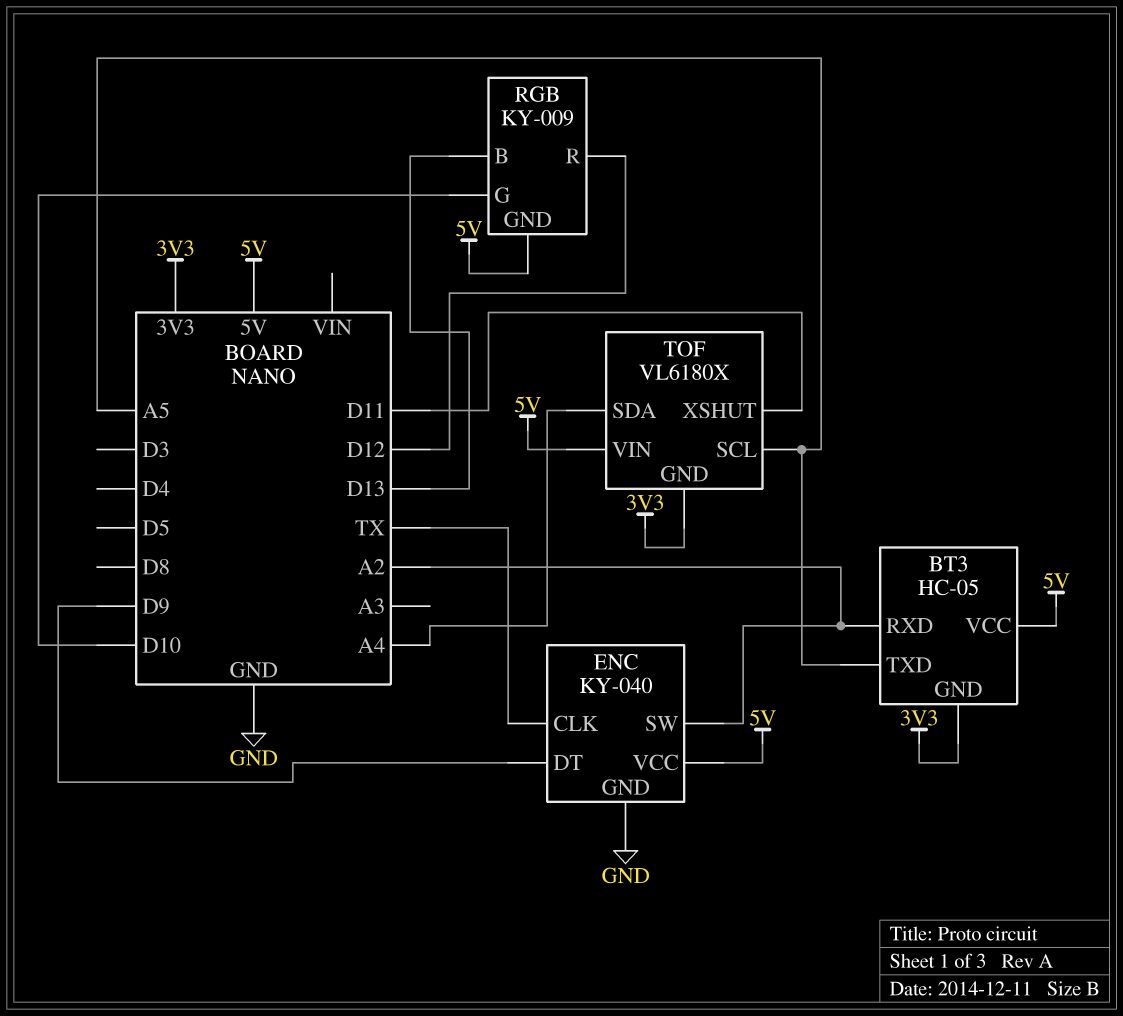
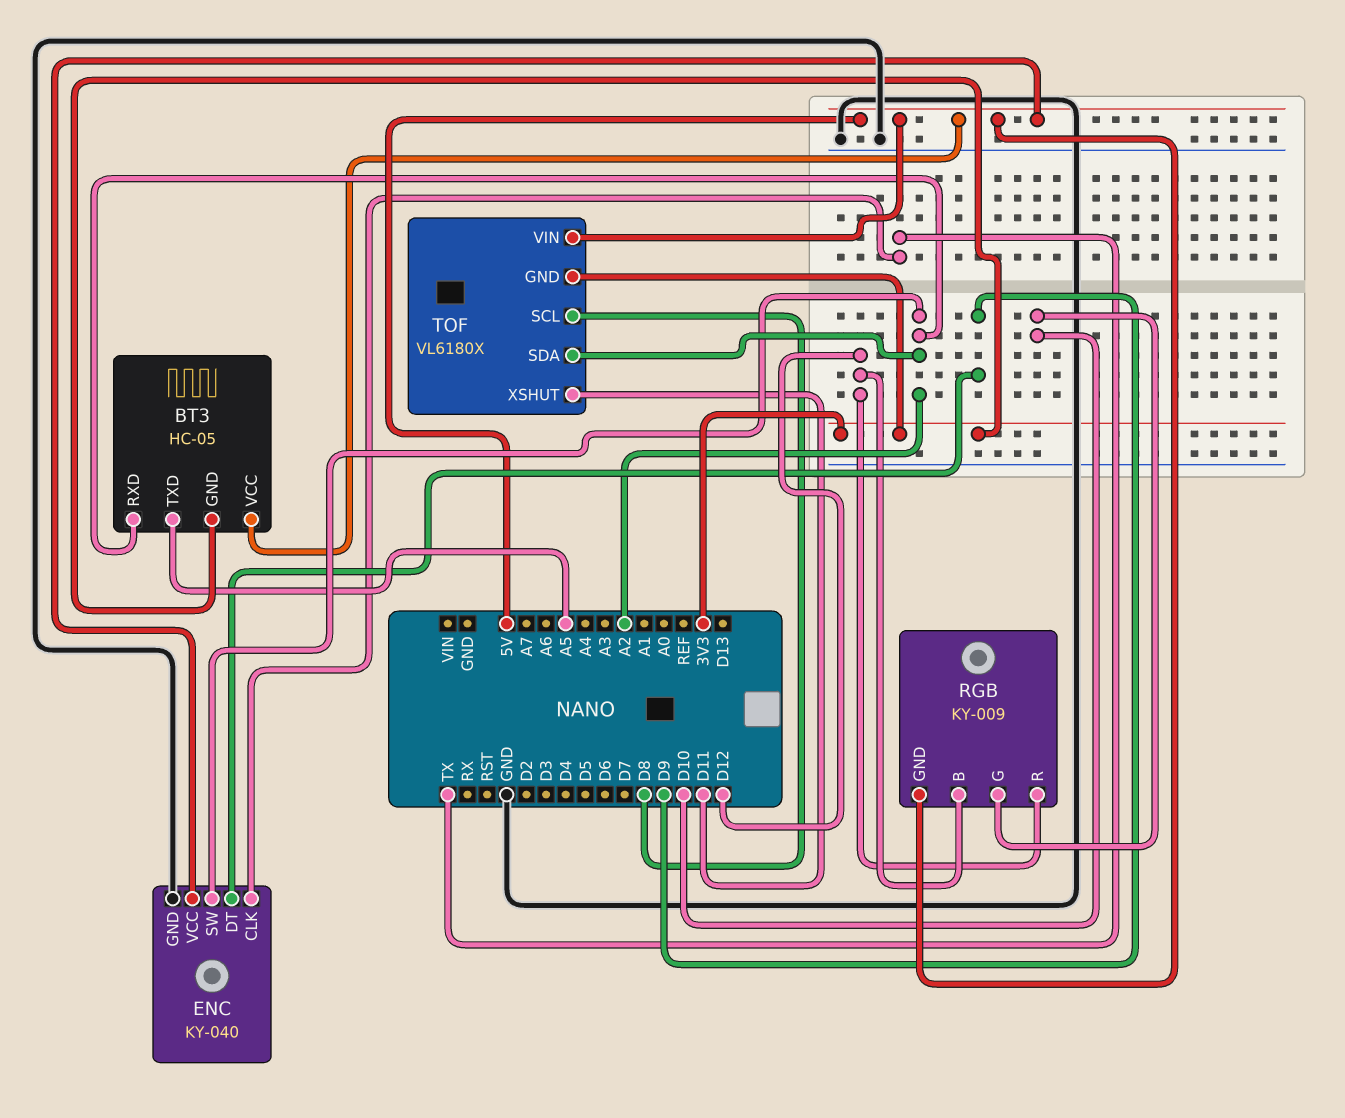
RGB pin B: D13 -> D12
TOF pin SCL: A5 -> D8
TOF pin SDA: A4 -> A2

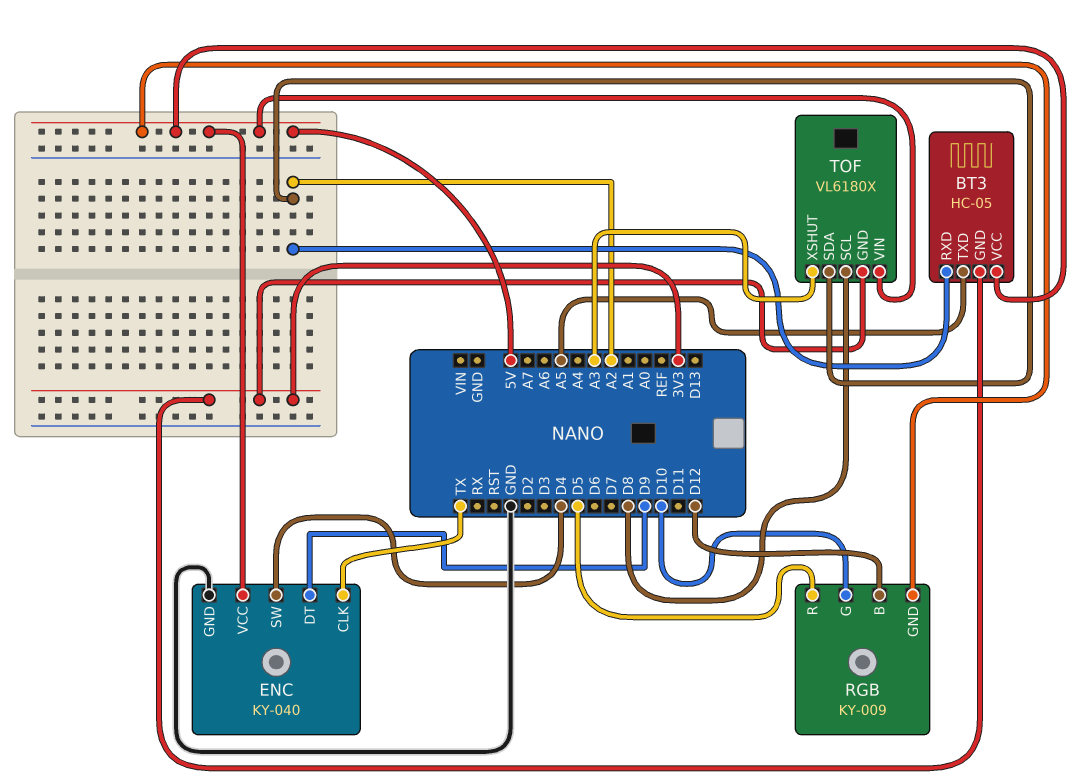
ENC pin SW: A2 -> D4
RGB pin R: D12 -> D5
TOF pin XSHUT: D11 -> A3

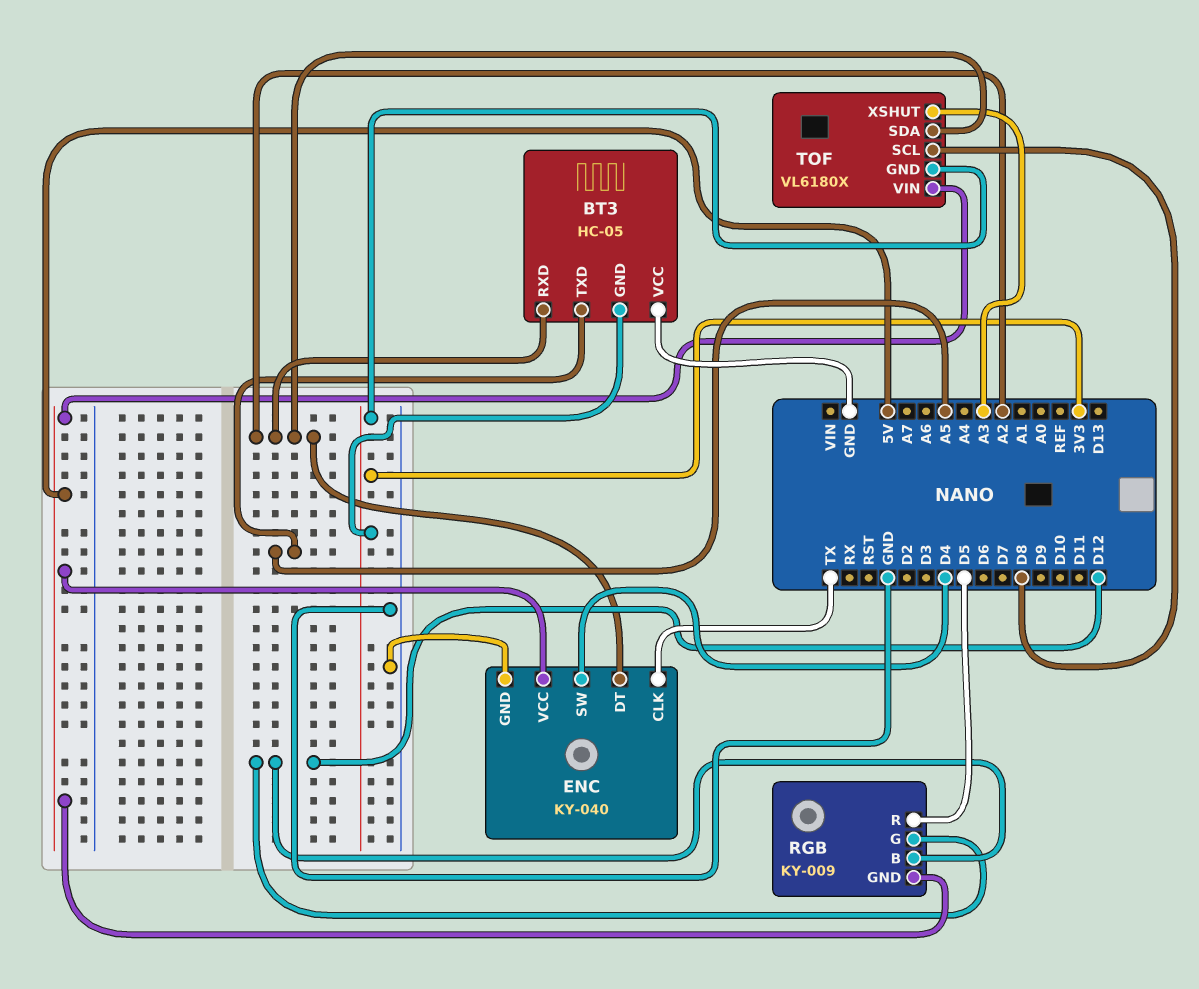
BT3 pin VCC: 5V -> GND
ENC pin DT: D9 -> A2
RGB pin G: D10 -> D12

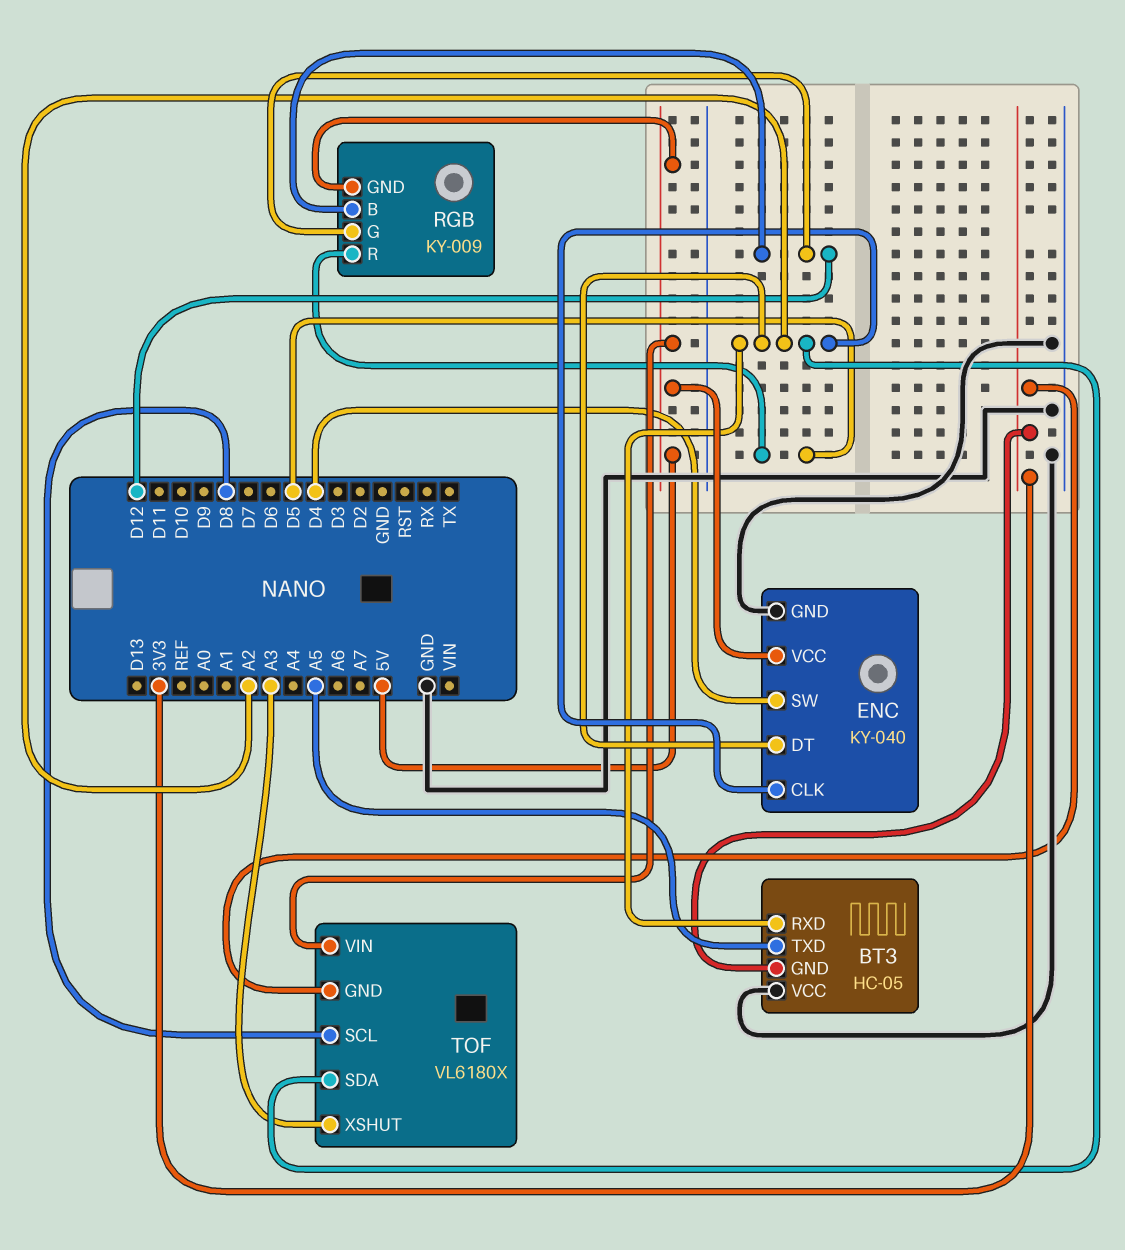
ENC pin CLK: TX -> A2

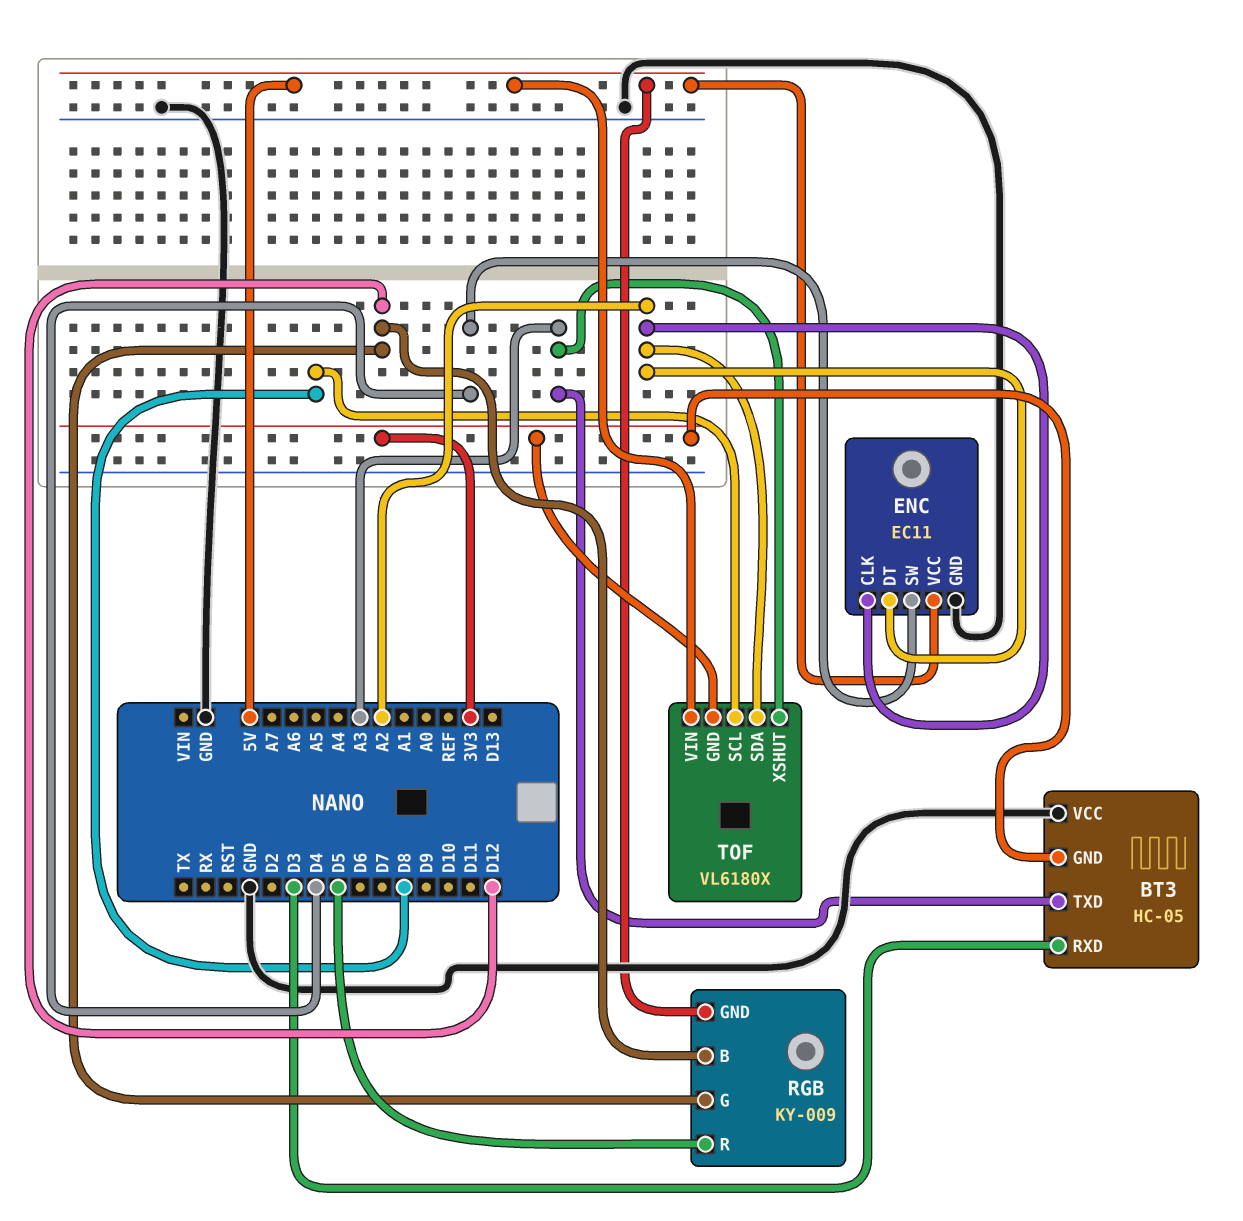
BT3 pin RXD: A2 -> D3
BT3 pin TXD: A5 -> A3
ENC: KY-040 -> EC11

